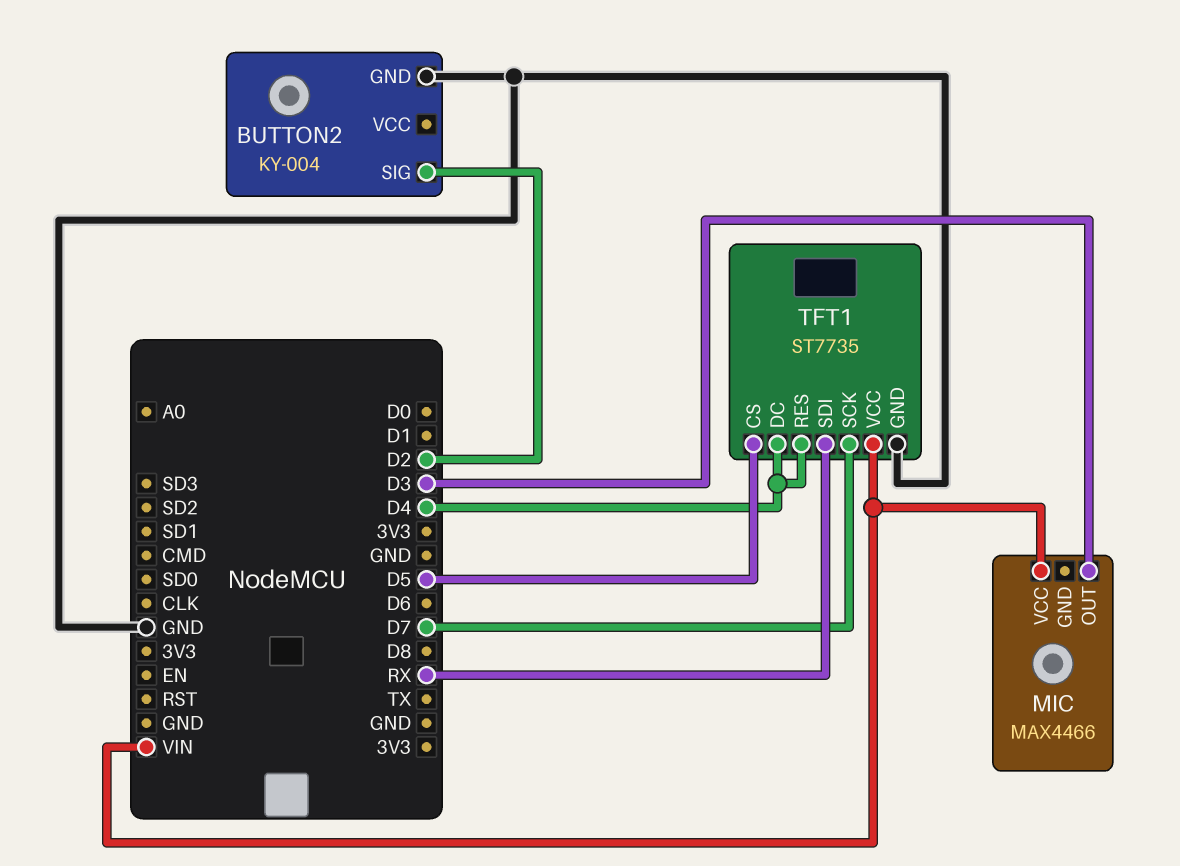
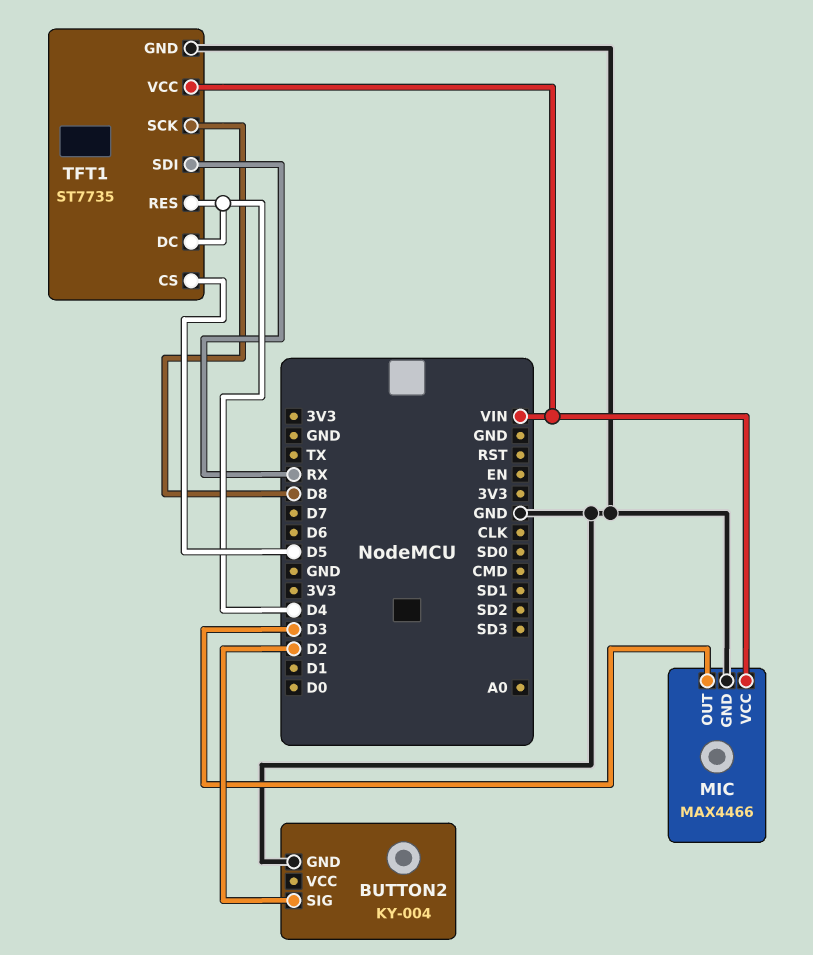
MIC pin GND: none -> GND
TFT1 pin SCK: D7 -> D8

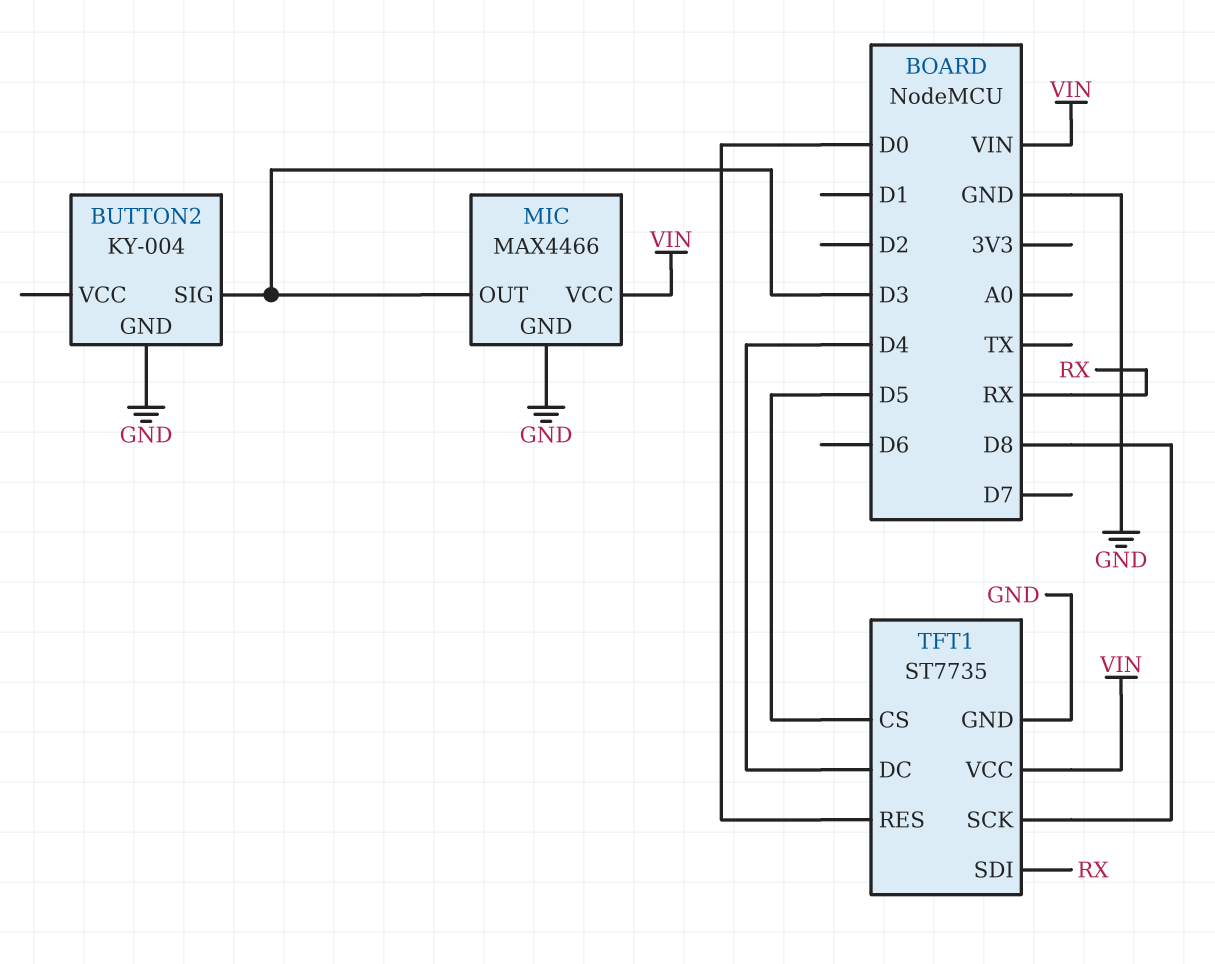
BUTTON2 pin SIG: D2 -> D3
TFT1 pin RES: D4 -> D0

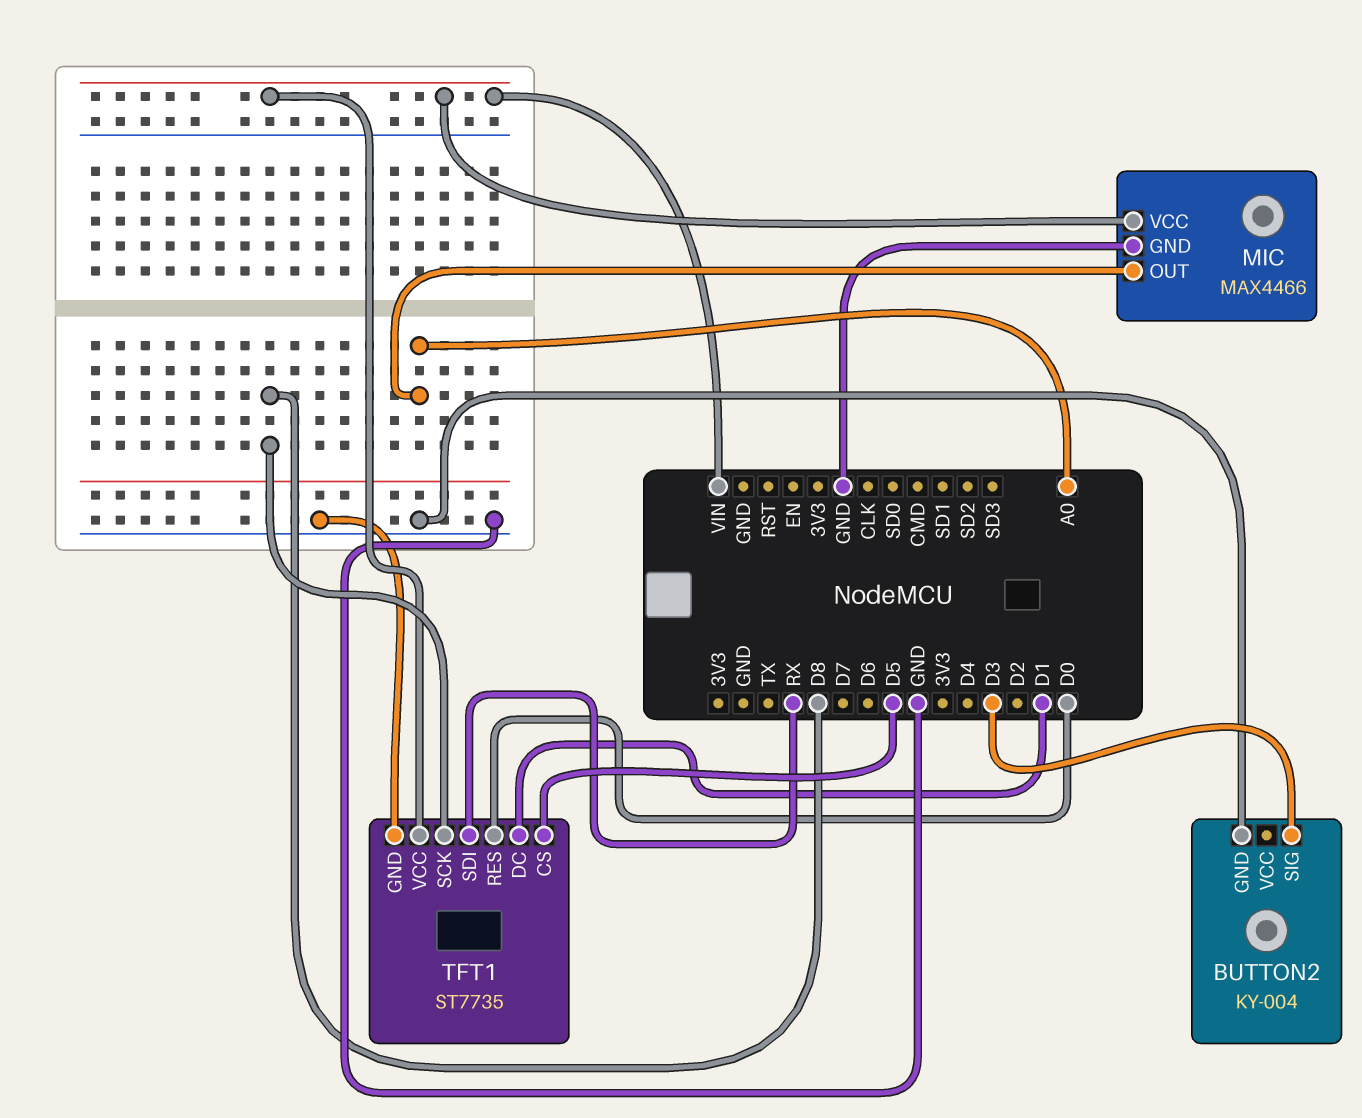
MIC pin OUT: D3 -> A0
TFT1 pin DC: D4 -> D1

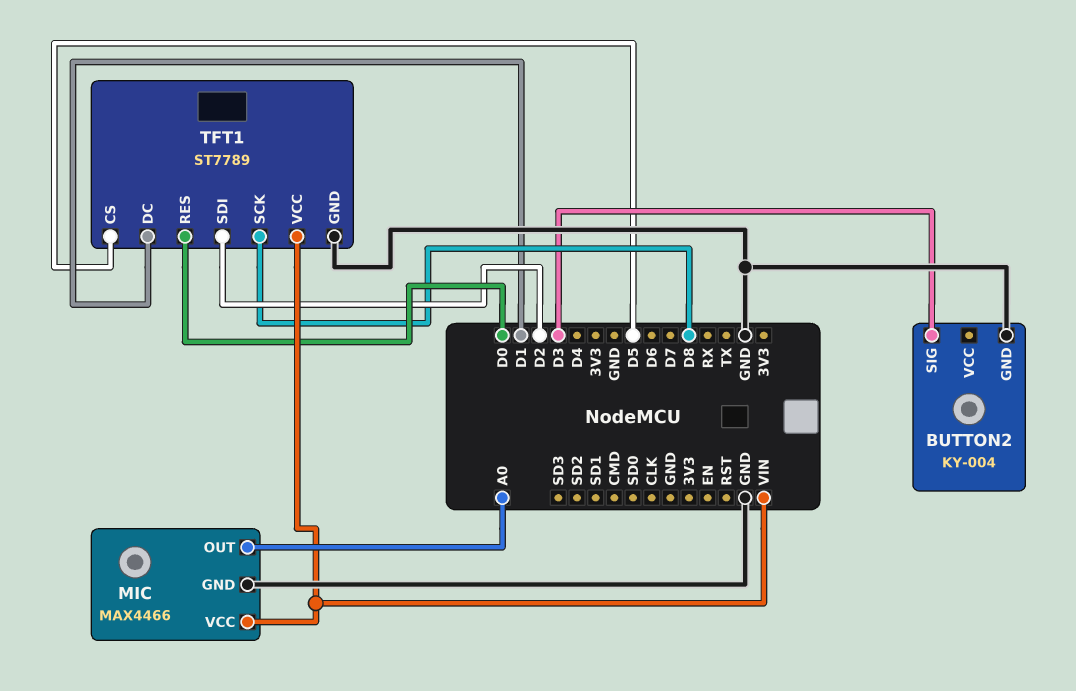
TFT1: ST7735 -> ST7789
TFT1 pin SDI: RX -> D2

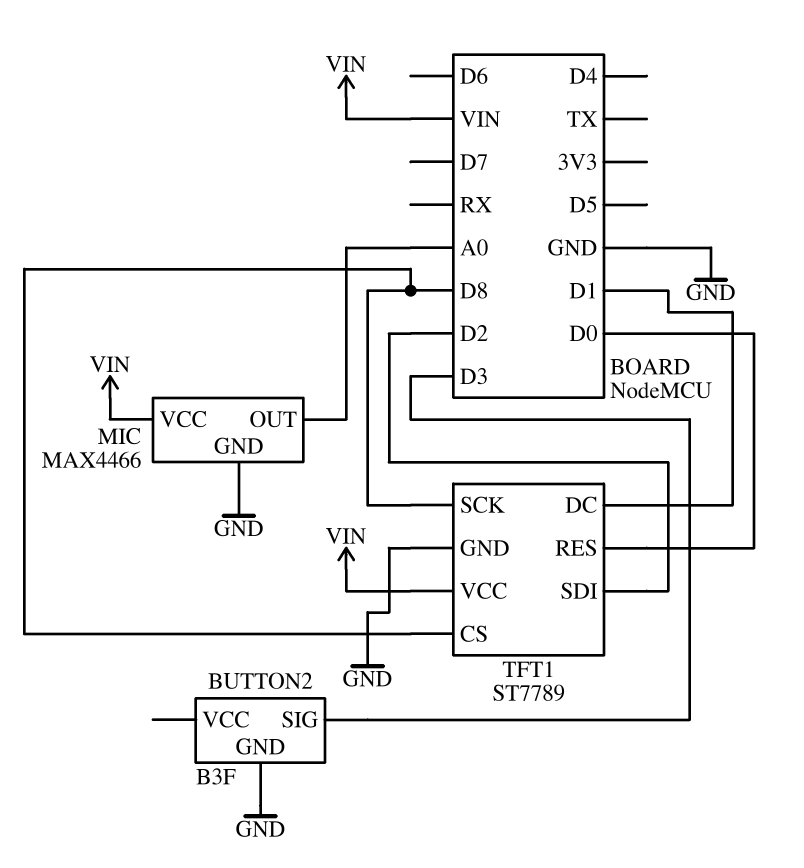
BUTTON2: KY-004 -> B3F
TFT1 pin CS: D5 -> D8

